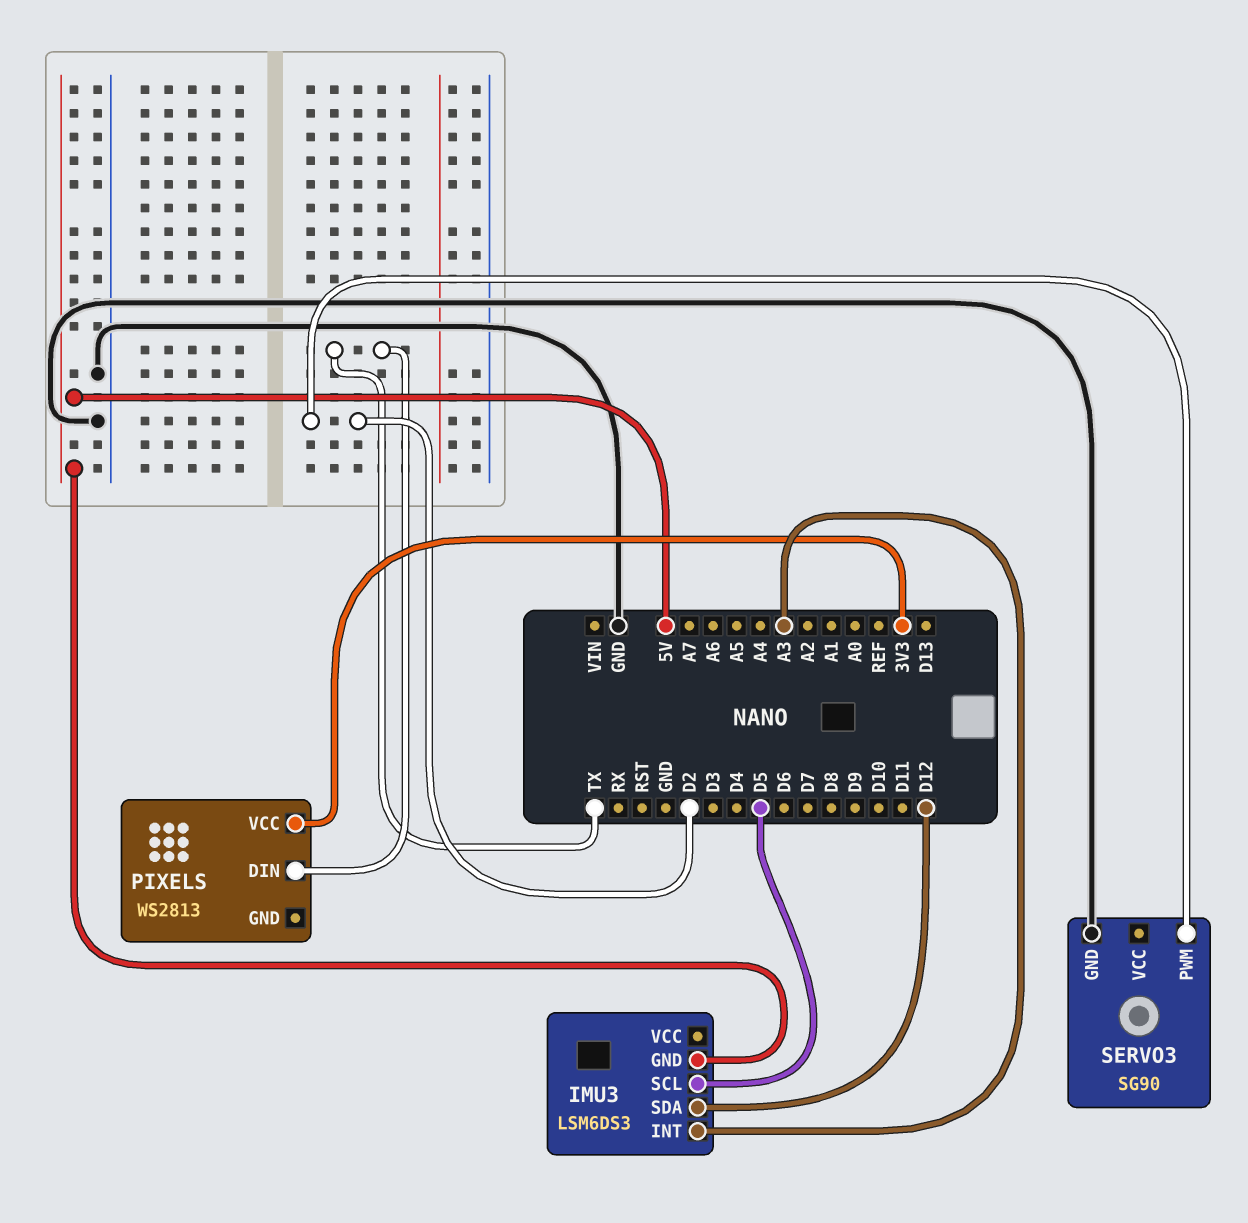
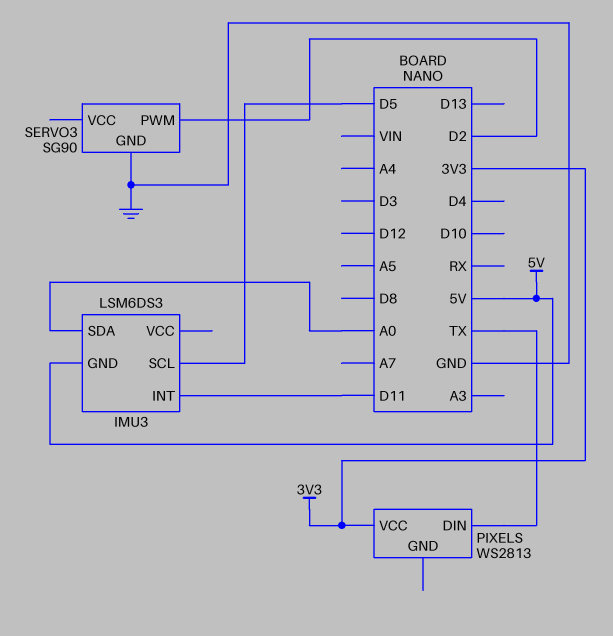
IMU3 pin INT: A3 -> D11
IMU3 pin SDA: D12 -> A0

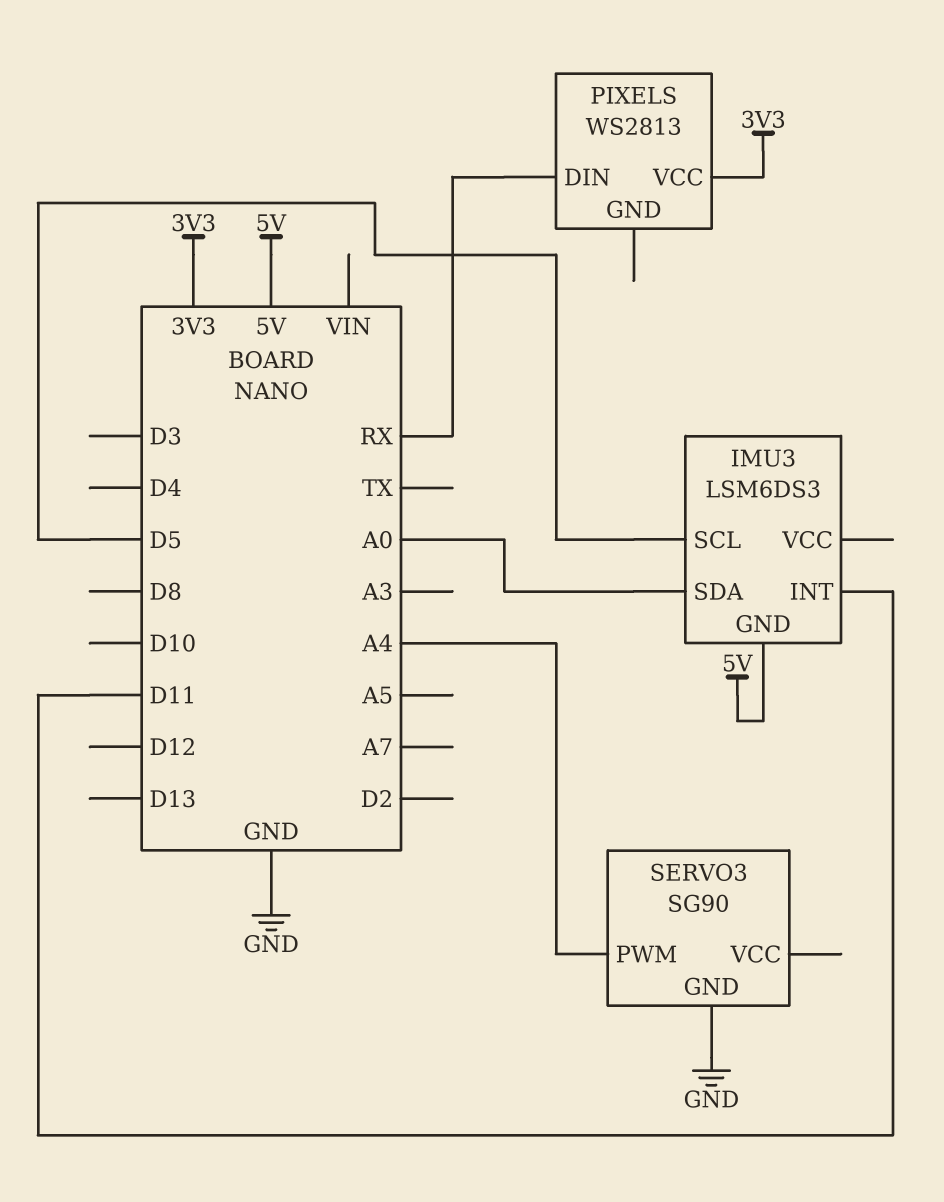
PIXELS pin DIN: TX -> RX
SERVO3 pin PWM: D2 -> A4

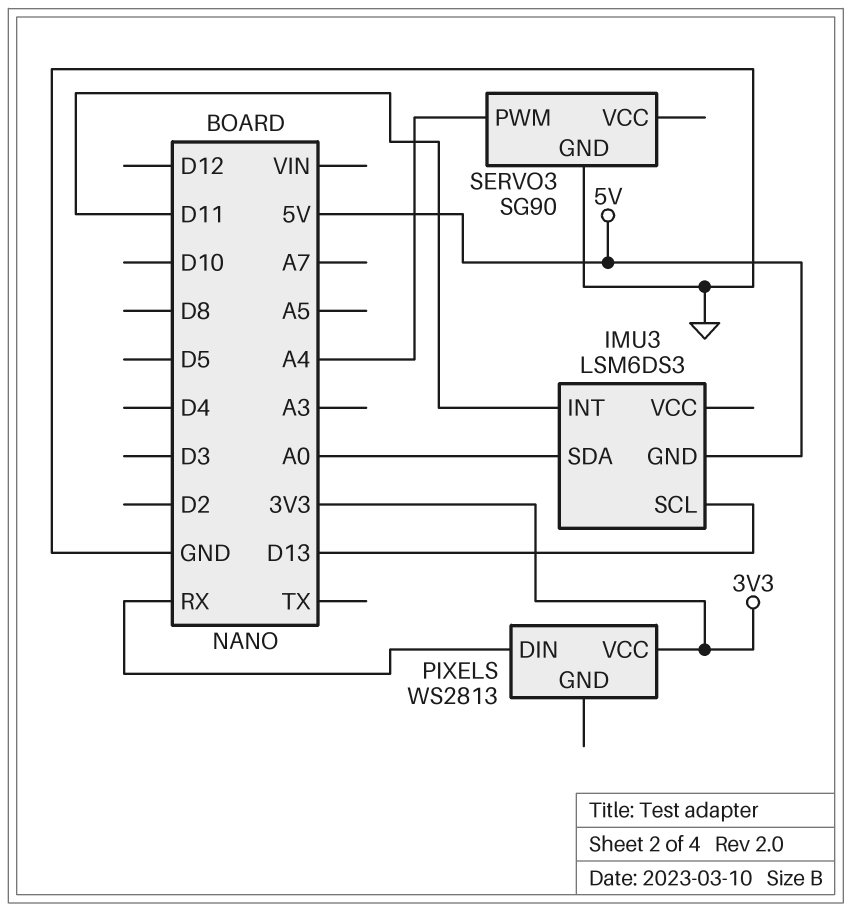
IMU3 pin SCL: D5 -> D13

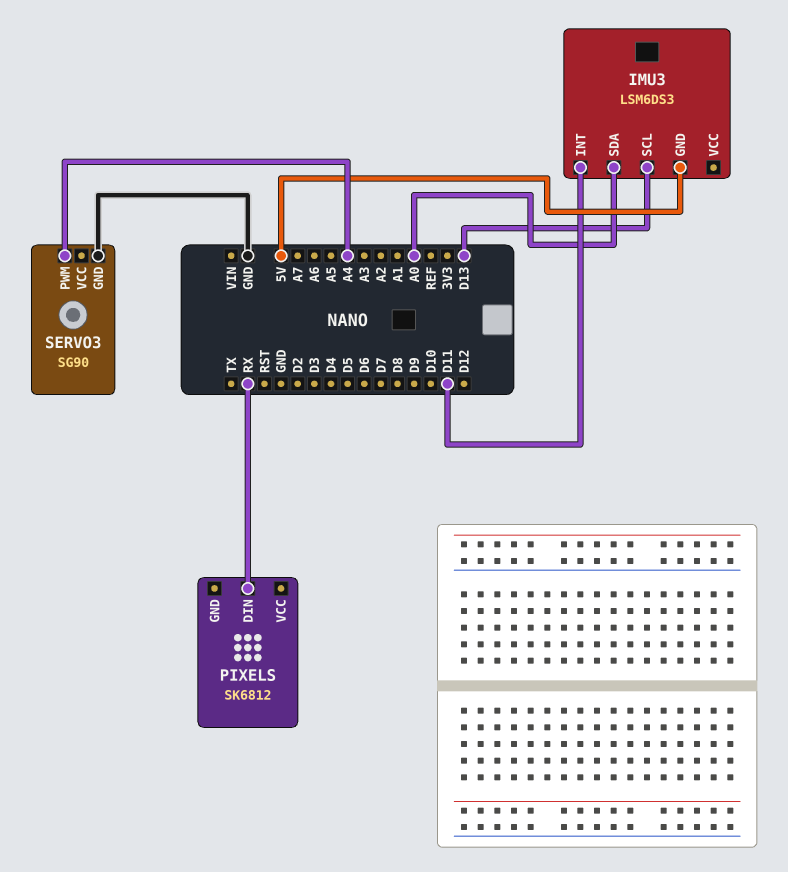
PIXELS: WS2813 -> SK6812
PIXELS pin VCC: 3V3 -> none

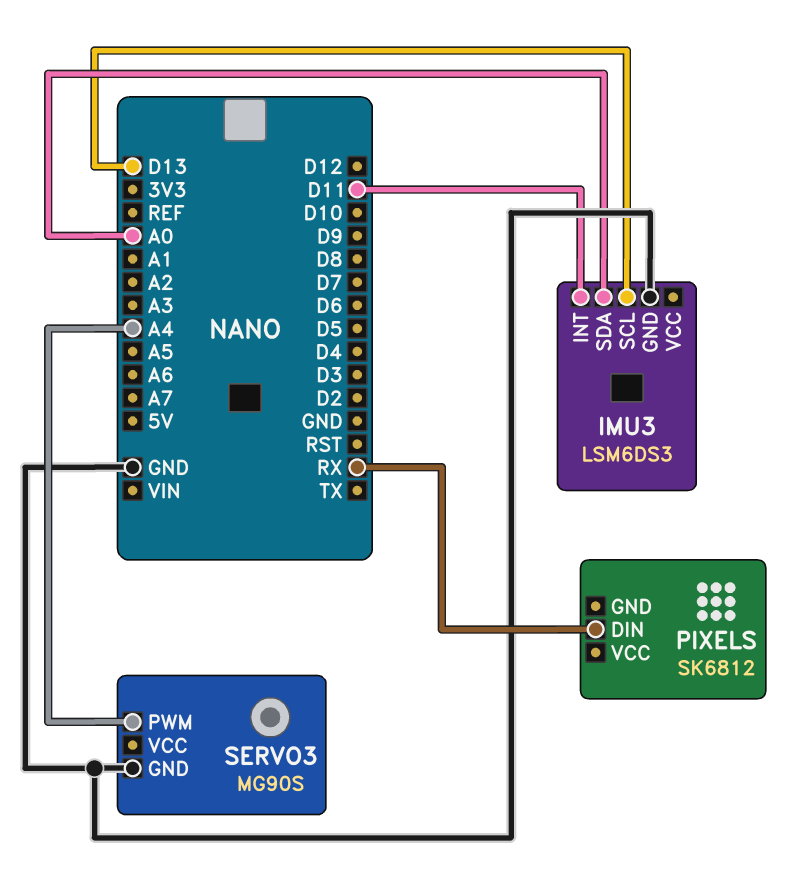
IMU3 pin GND: 5V -> GND
SERVO3: SG90 -> MG90S

